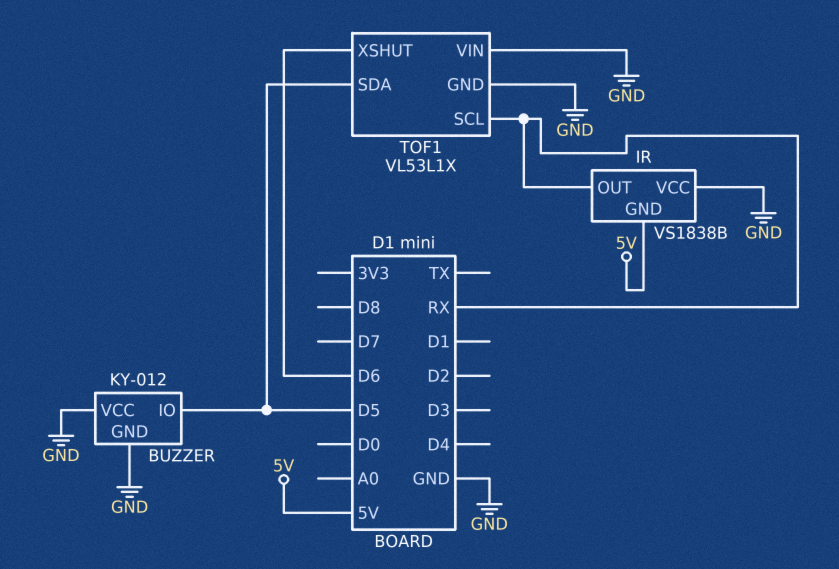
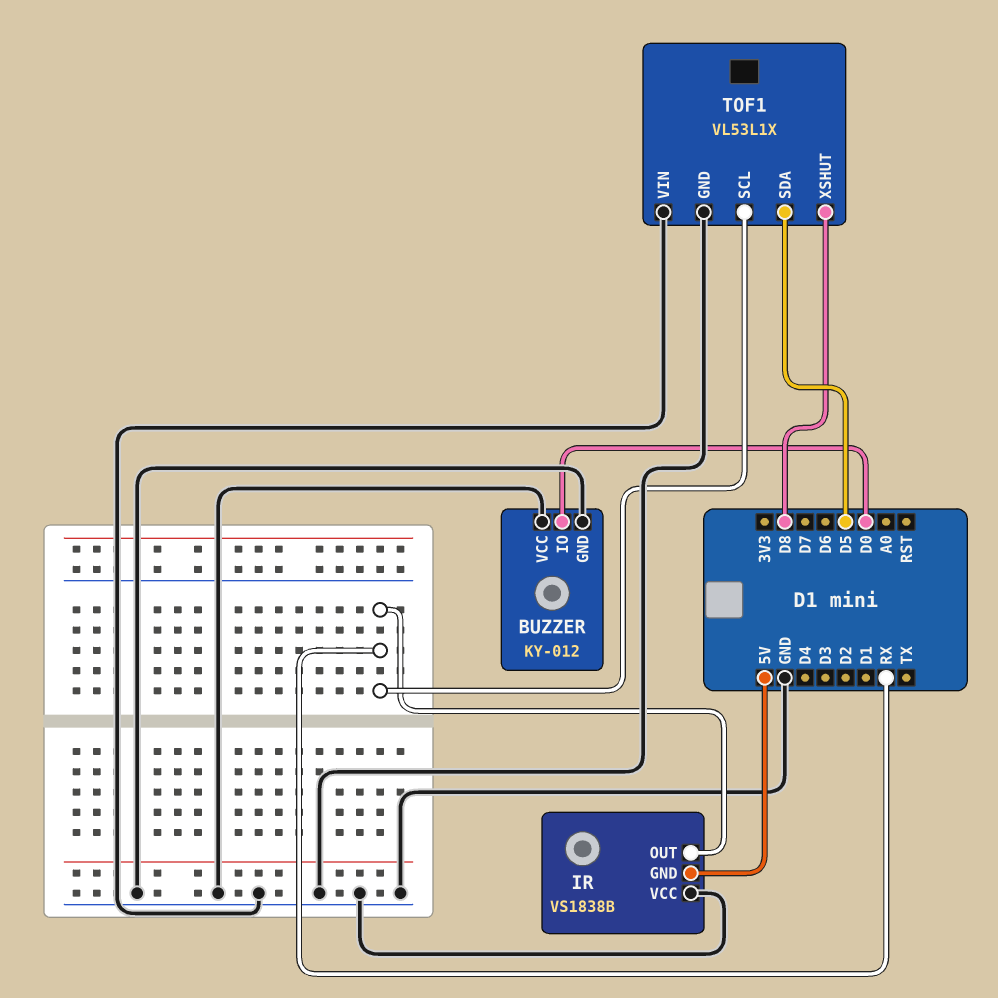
BUZZER pin IO: D5 -> D0
TOF1 pin XSHUT: D6 -> D8

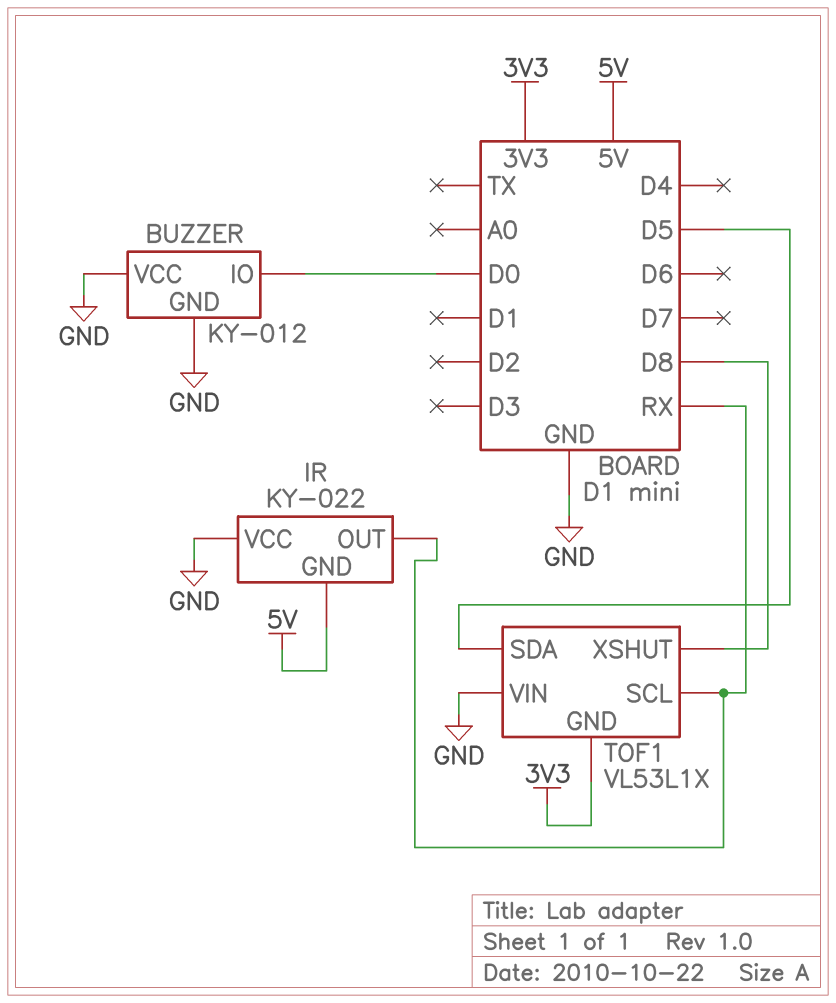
IR: VS1838B -> KY-022
TOF1 pin GND: GND -> 3V3

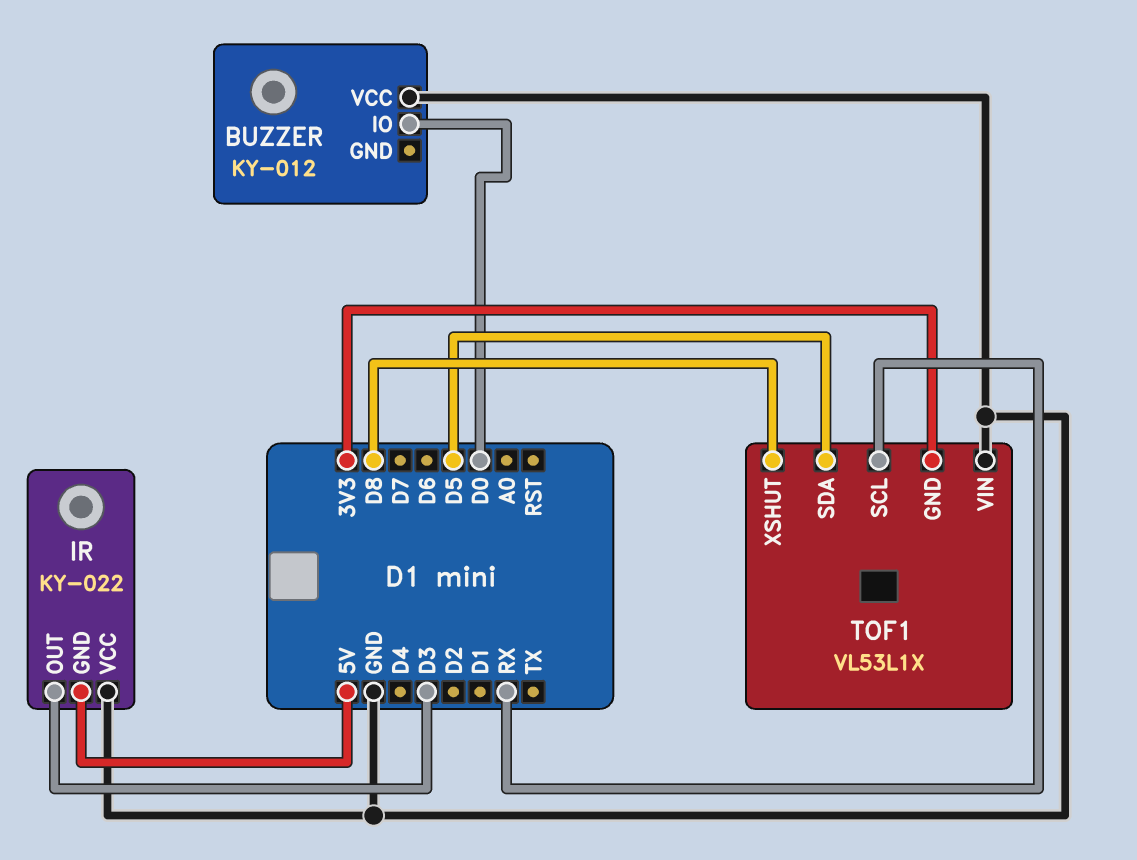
BUZZER pin GND: GND -> none
IR pin OUT: RX -> D3

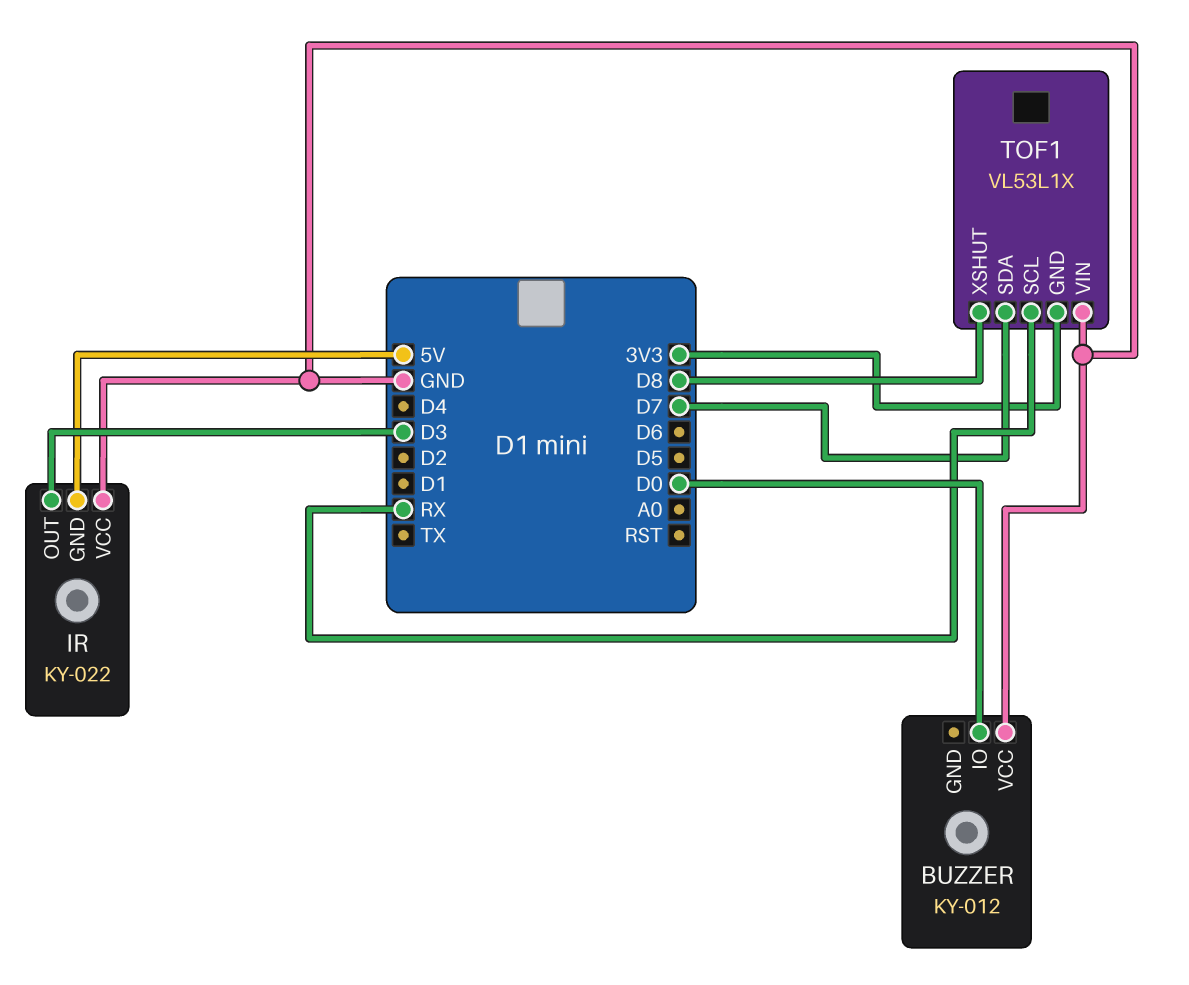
TOF1 pin SDA: D5 -> D7

